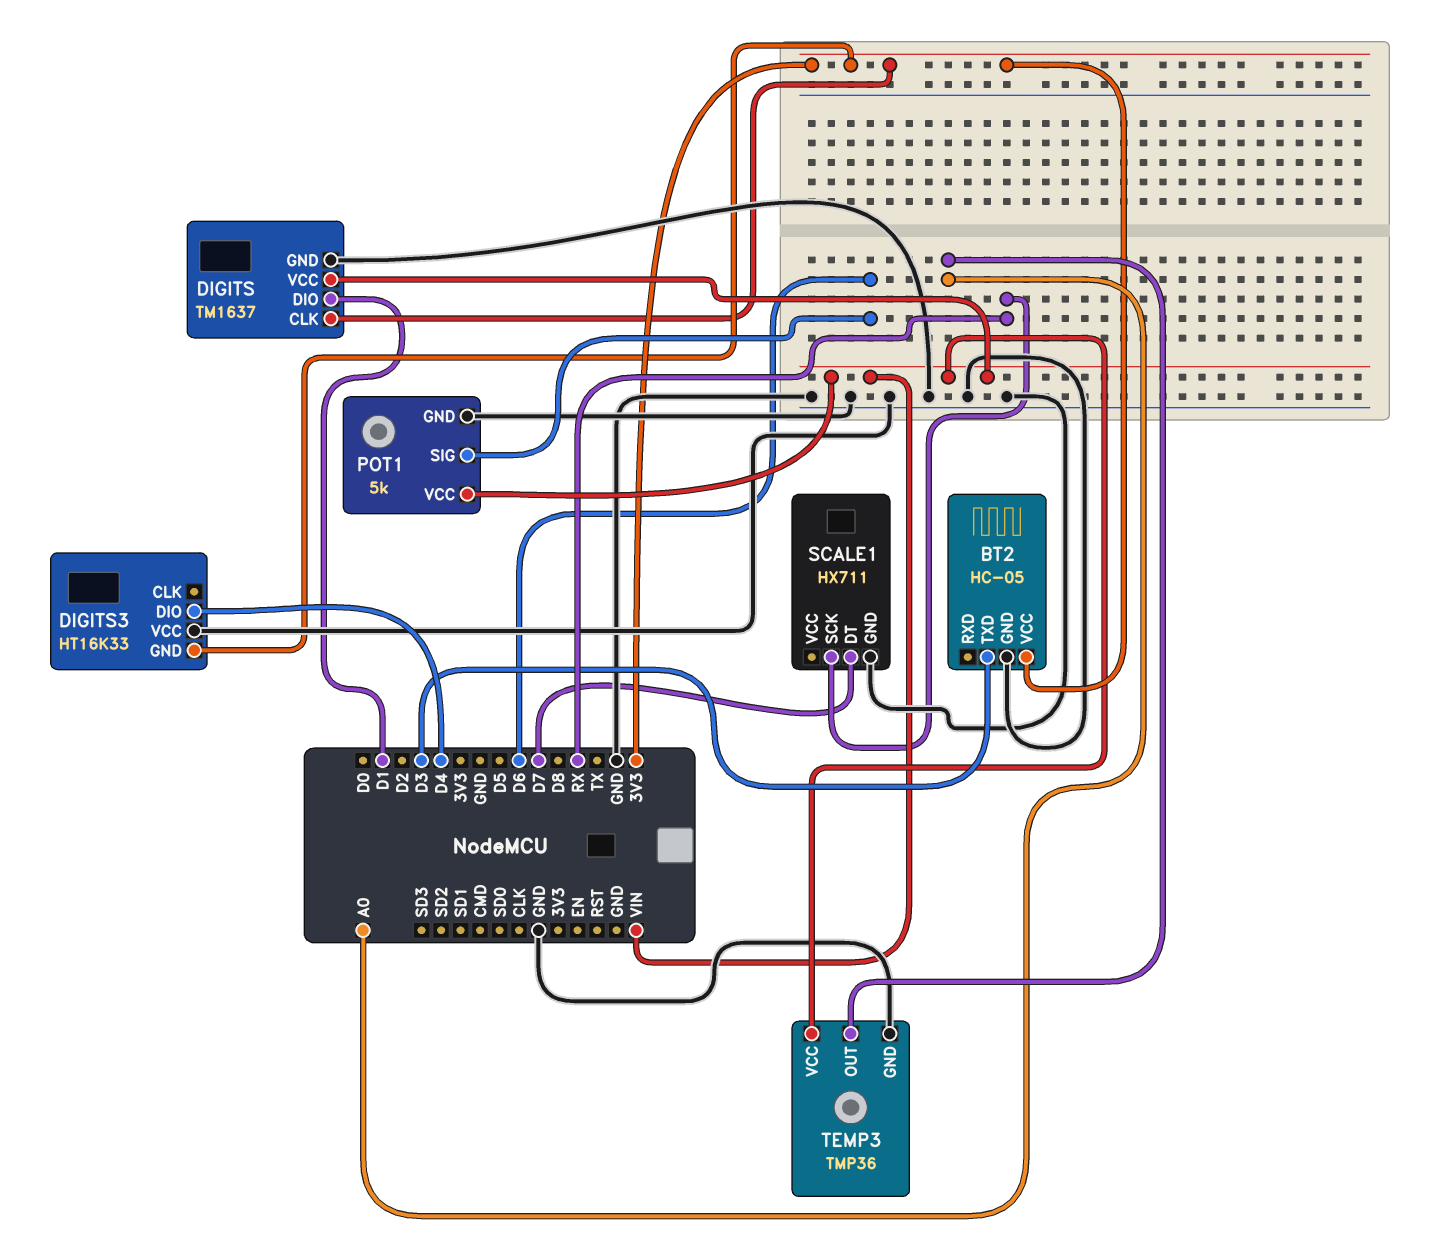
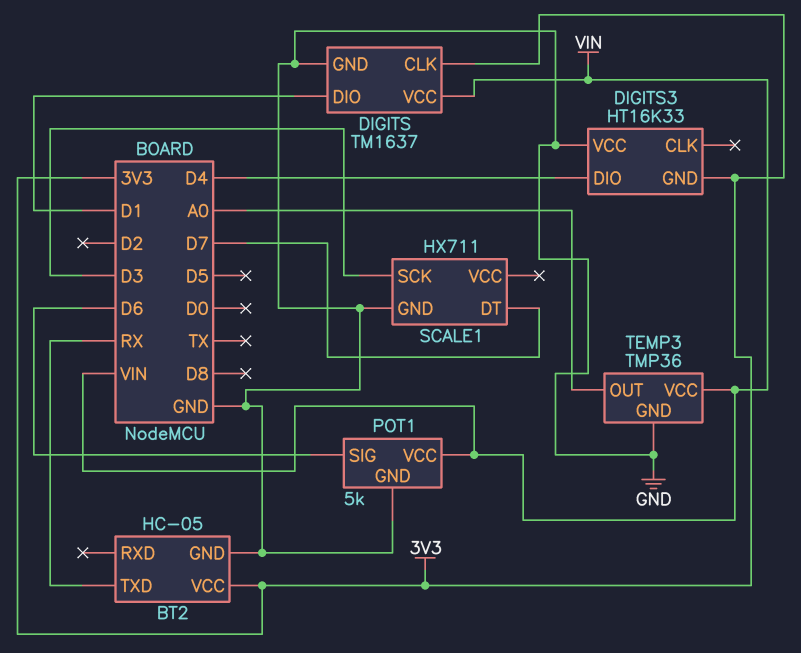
BT2 pin TXD: D3 -> RX
SCALE1 pin SCK: RX -> D3

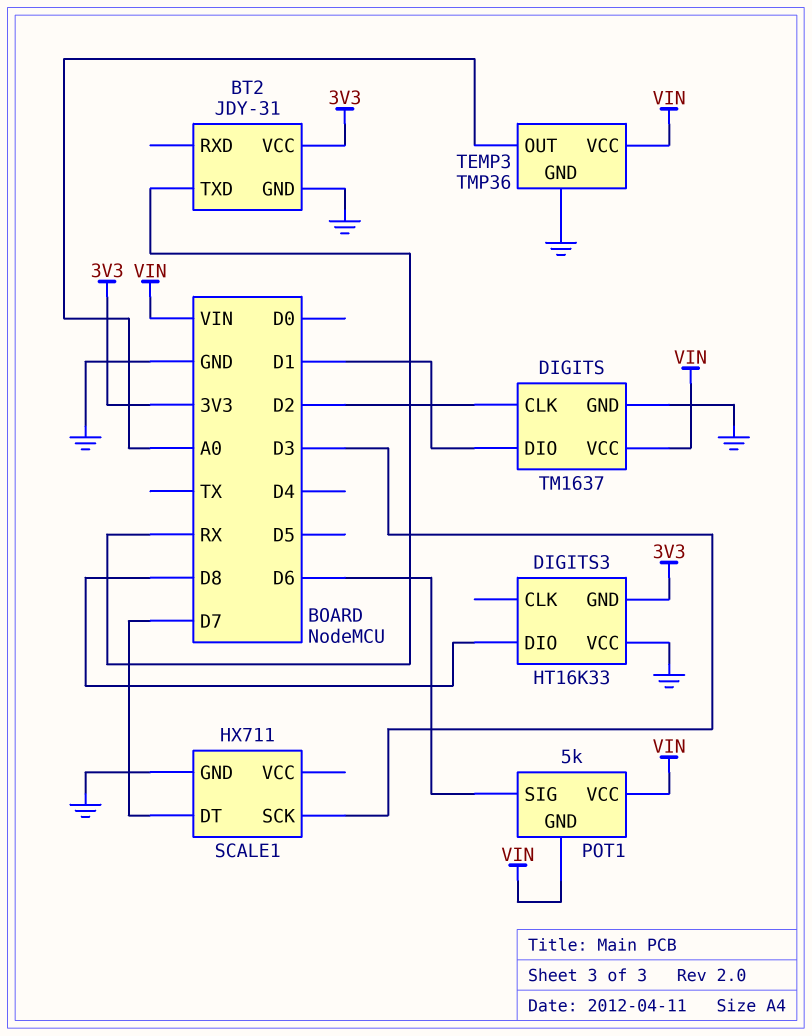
BT2: HC-05 -> JDY-31
DIGITS pin CLK: 3V3 -> D2
DIGITS3 pin DIO: D4 -> D8
POT1 pin GND: GND -> VIN

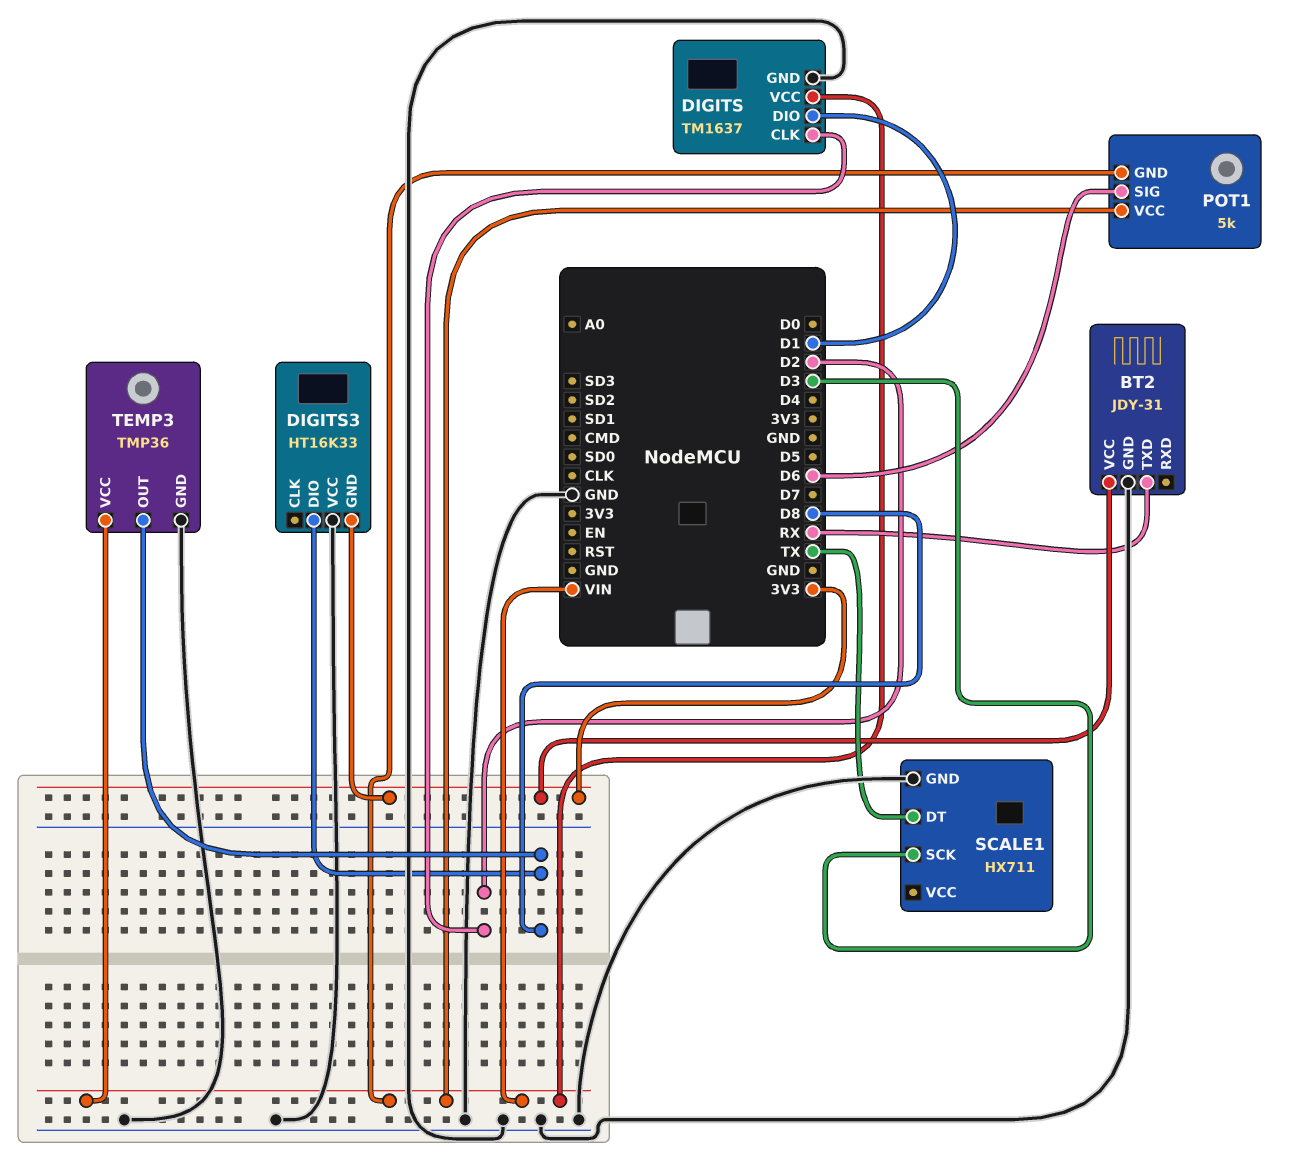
SCALE1 pin DT: D7 -> TX
TEMP3 pin OUT: A0 -> D8

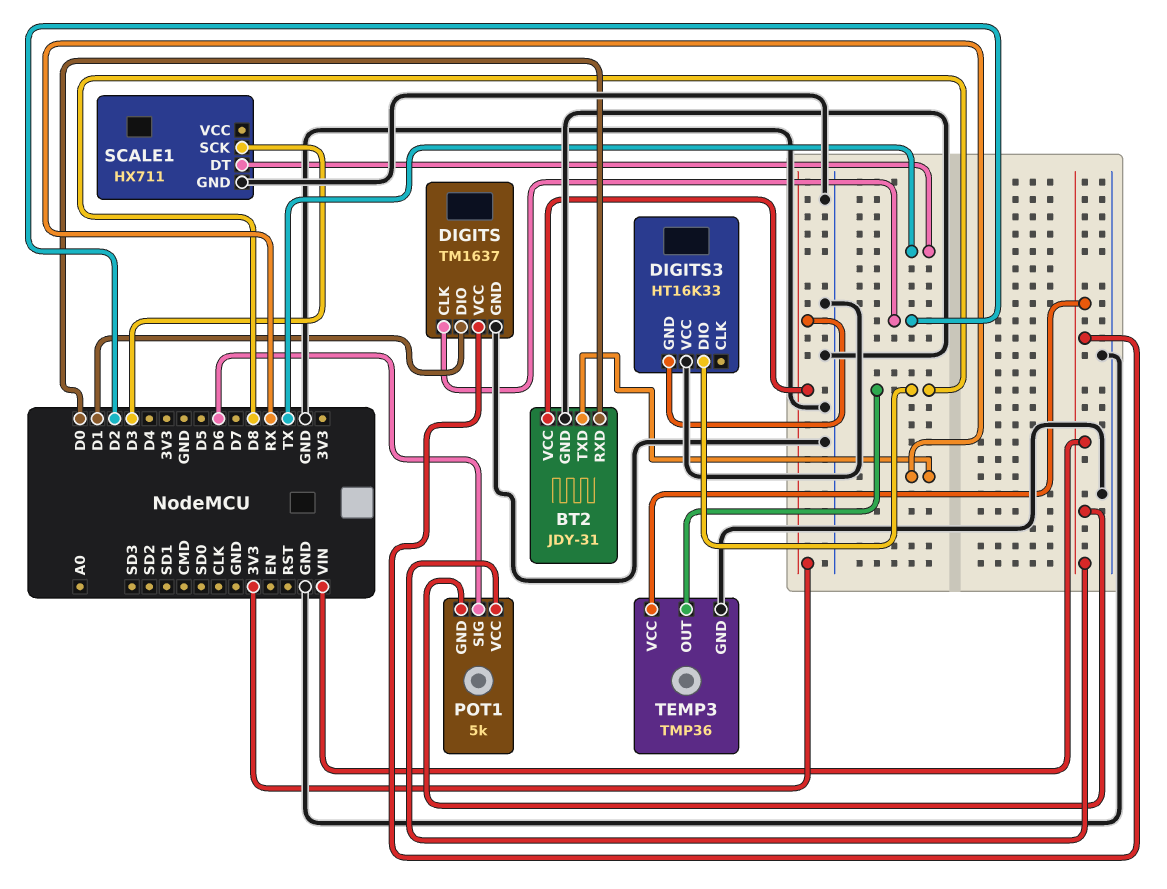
BT2 pin RXD: none -> D0

